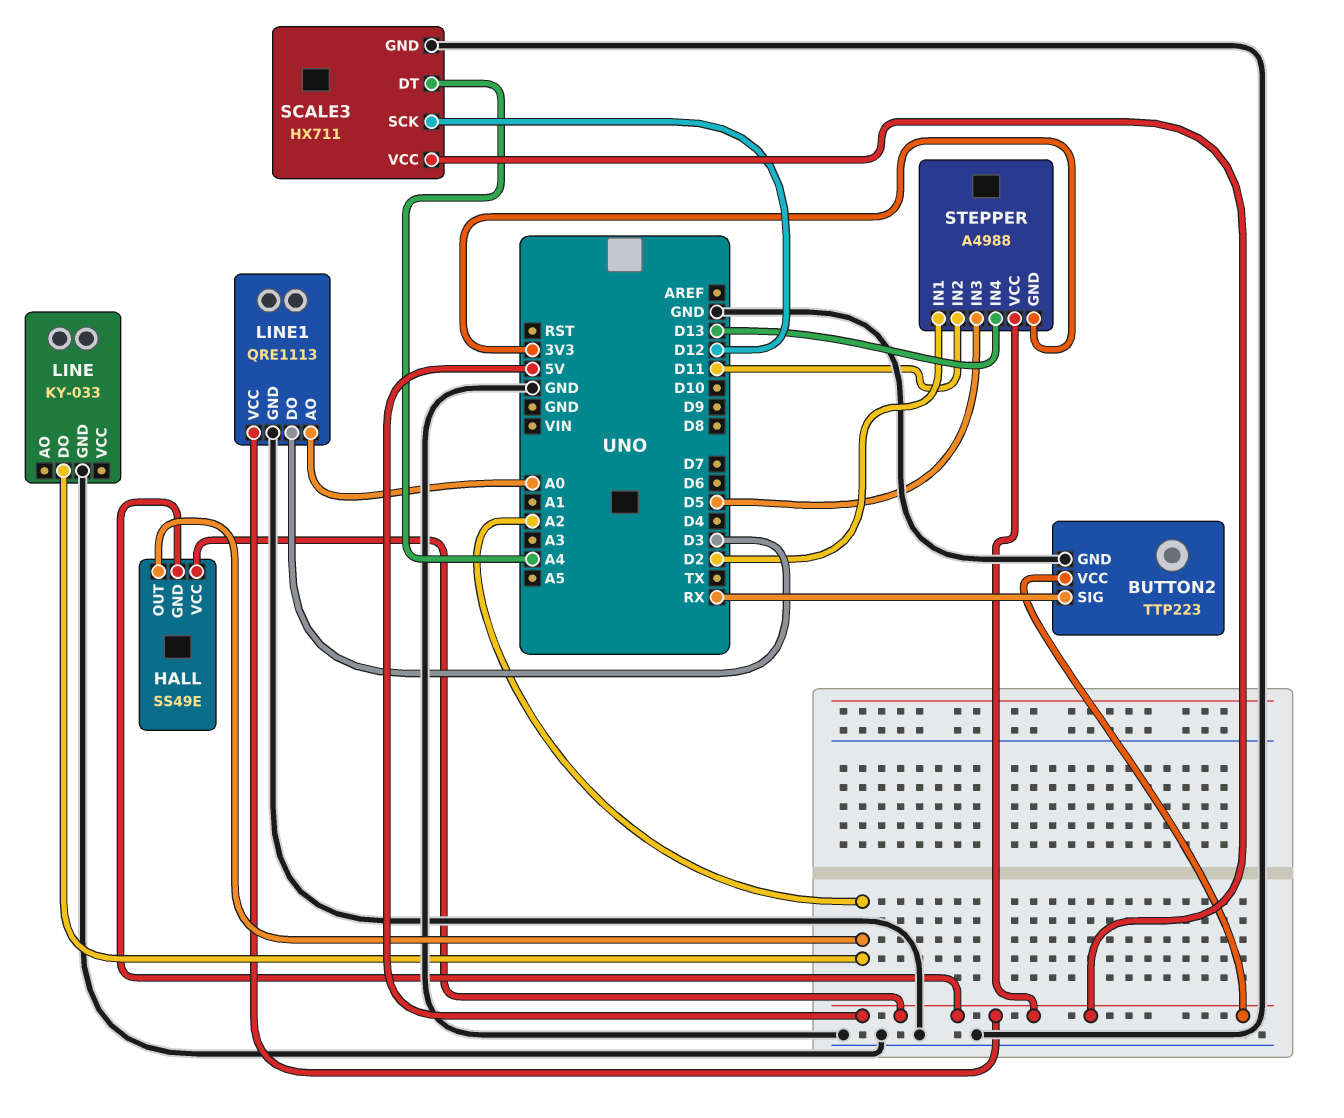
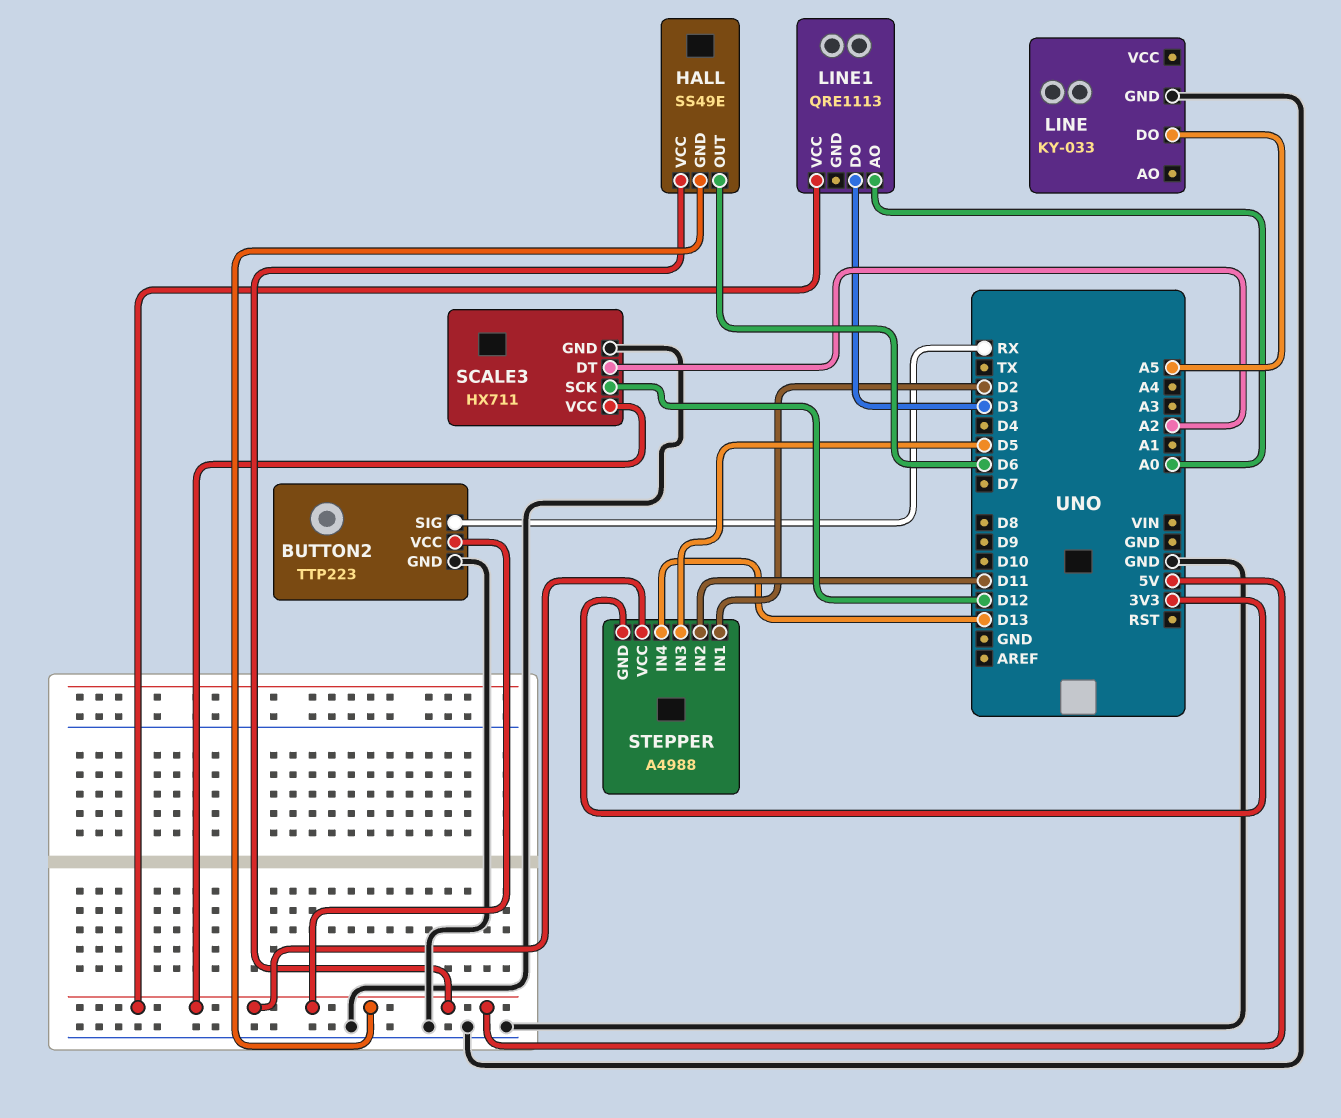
HALL pin OUT: A2 -> D6
LINE pin DO: A2 -> A5
LINE1 pin GND: GND -> none
SCALE3 pin DT: A4 -> A2

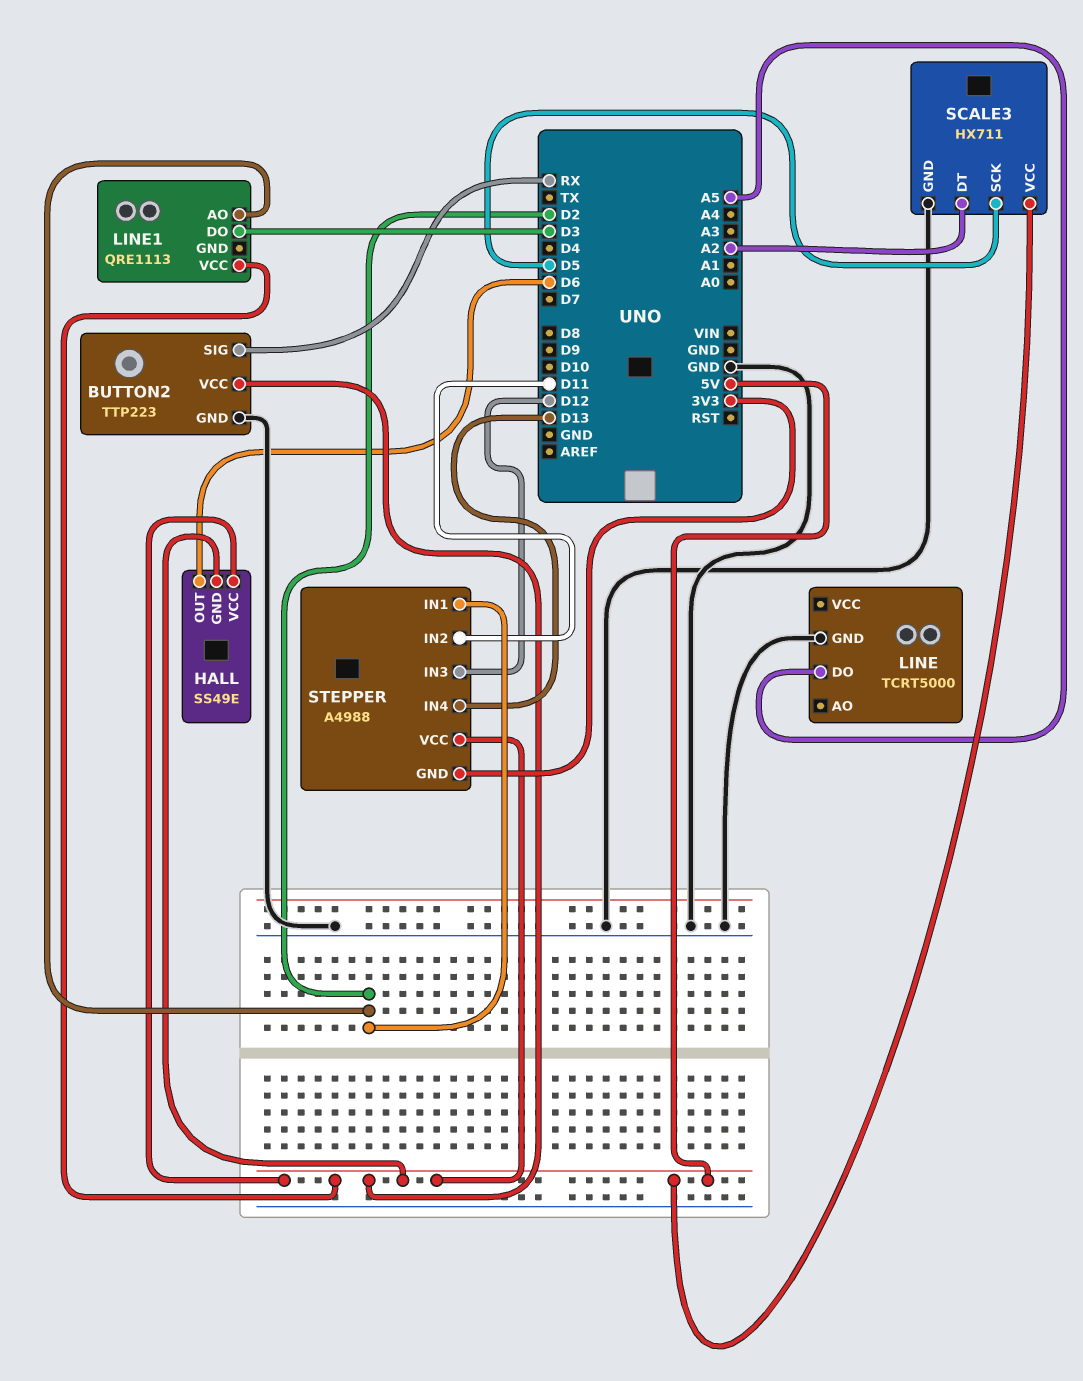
LINE: KY-033 -> TCRT5000
LINE1 pin AO: A0 -> D2
SCALE3 pin SCK: D12 -> D5
STEPPER pin IN3: D5 -> D12

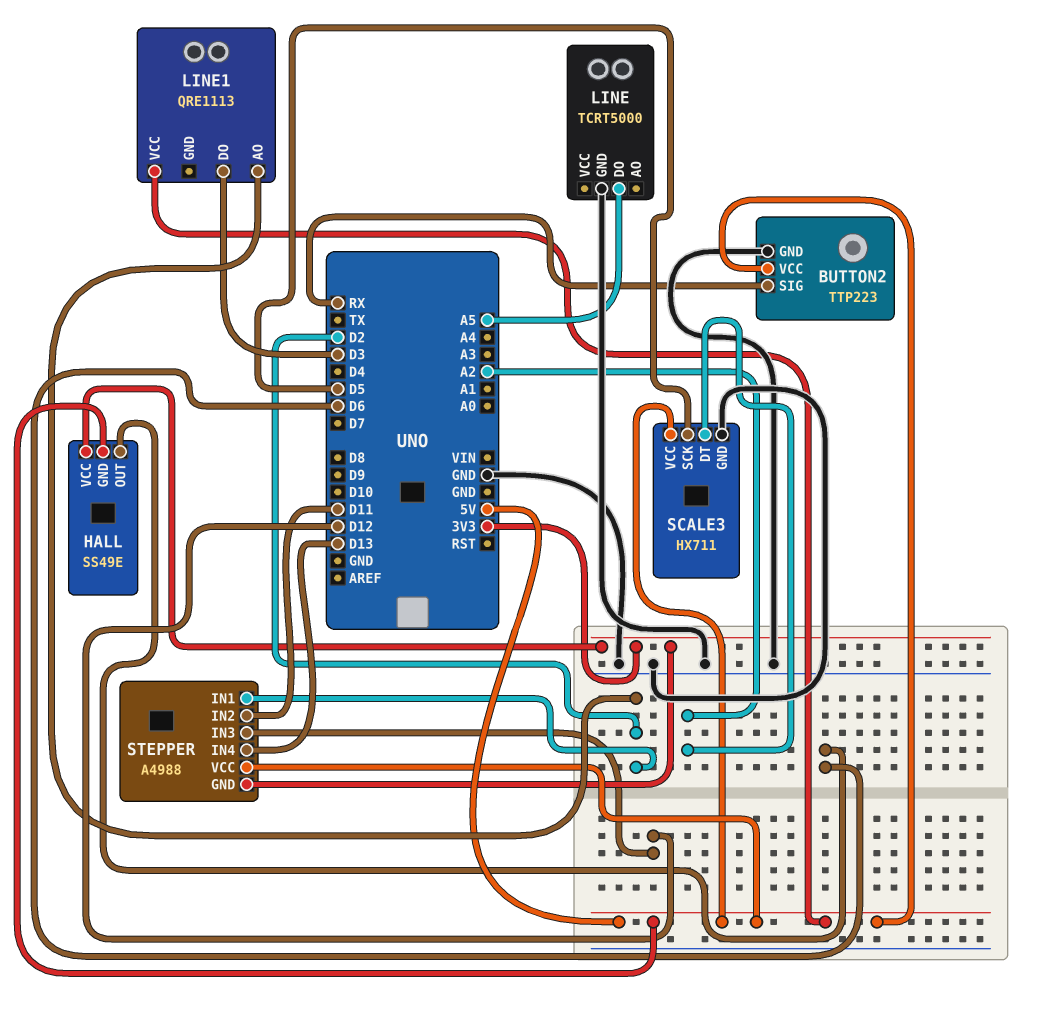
HALL pin VCC: 5V -> 3V3

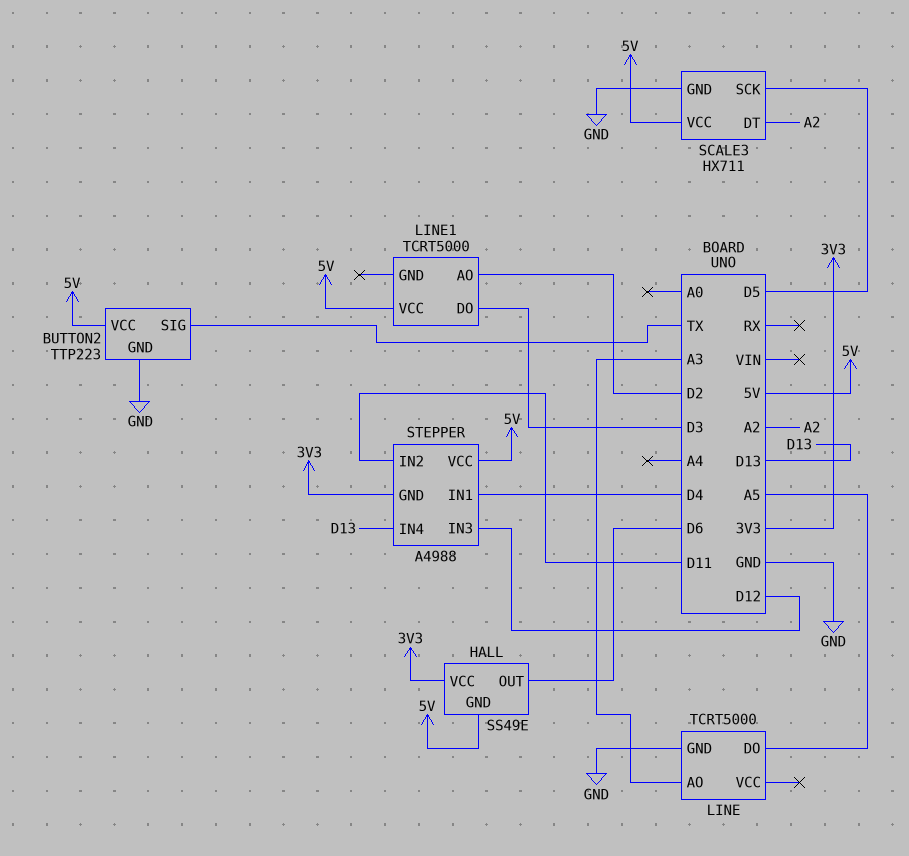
BUTTON2 pin SIG: RX -> TX
LINE pin AO: none -> A3
LINE1: QRE1113 -> TCRT5000
STEPPER pin IN1: D2 -> D4

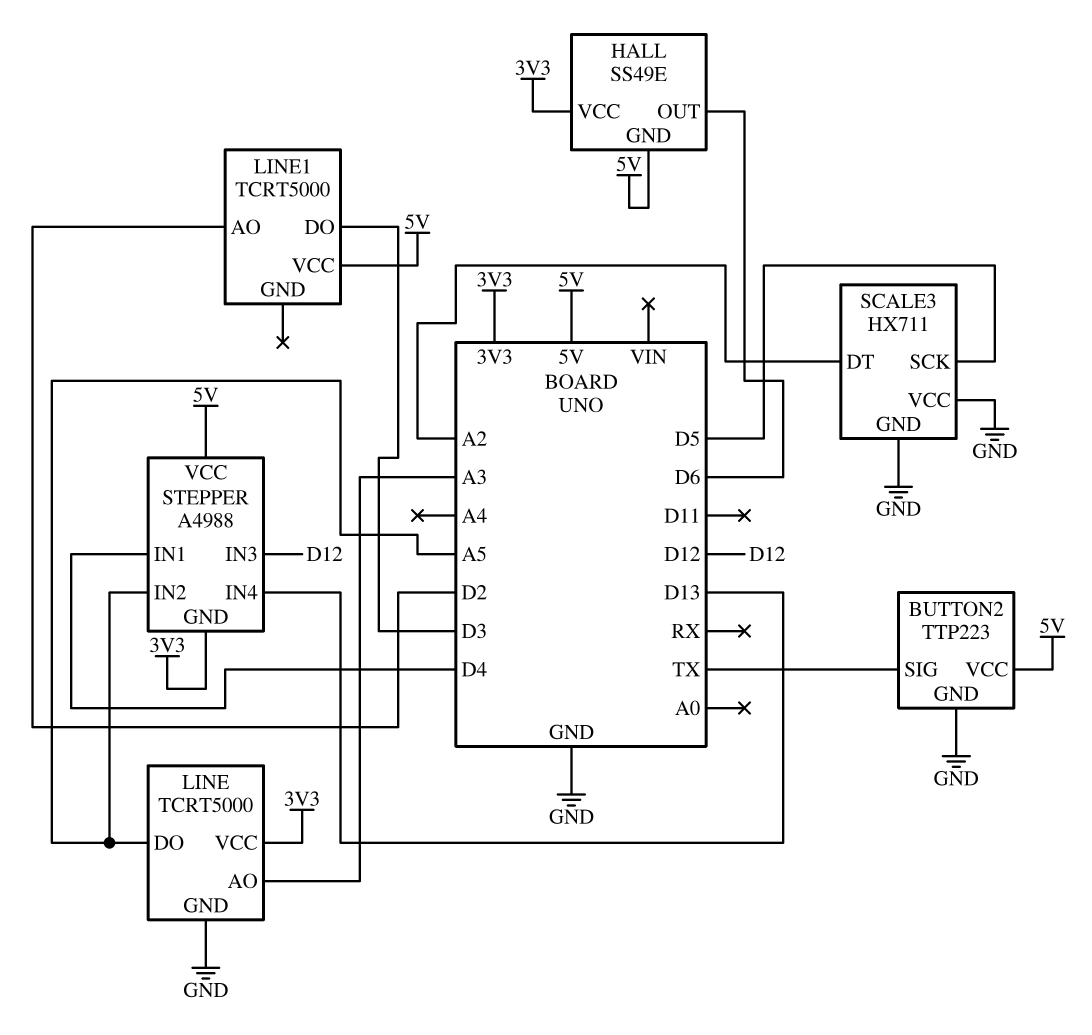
LINE pin VCC: none -> 3V3
SCALE3 pin VCC: 5V -> GND
STEPPER pin IN2: D11 -> A5

